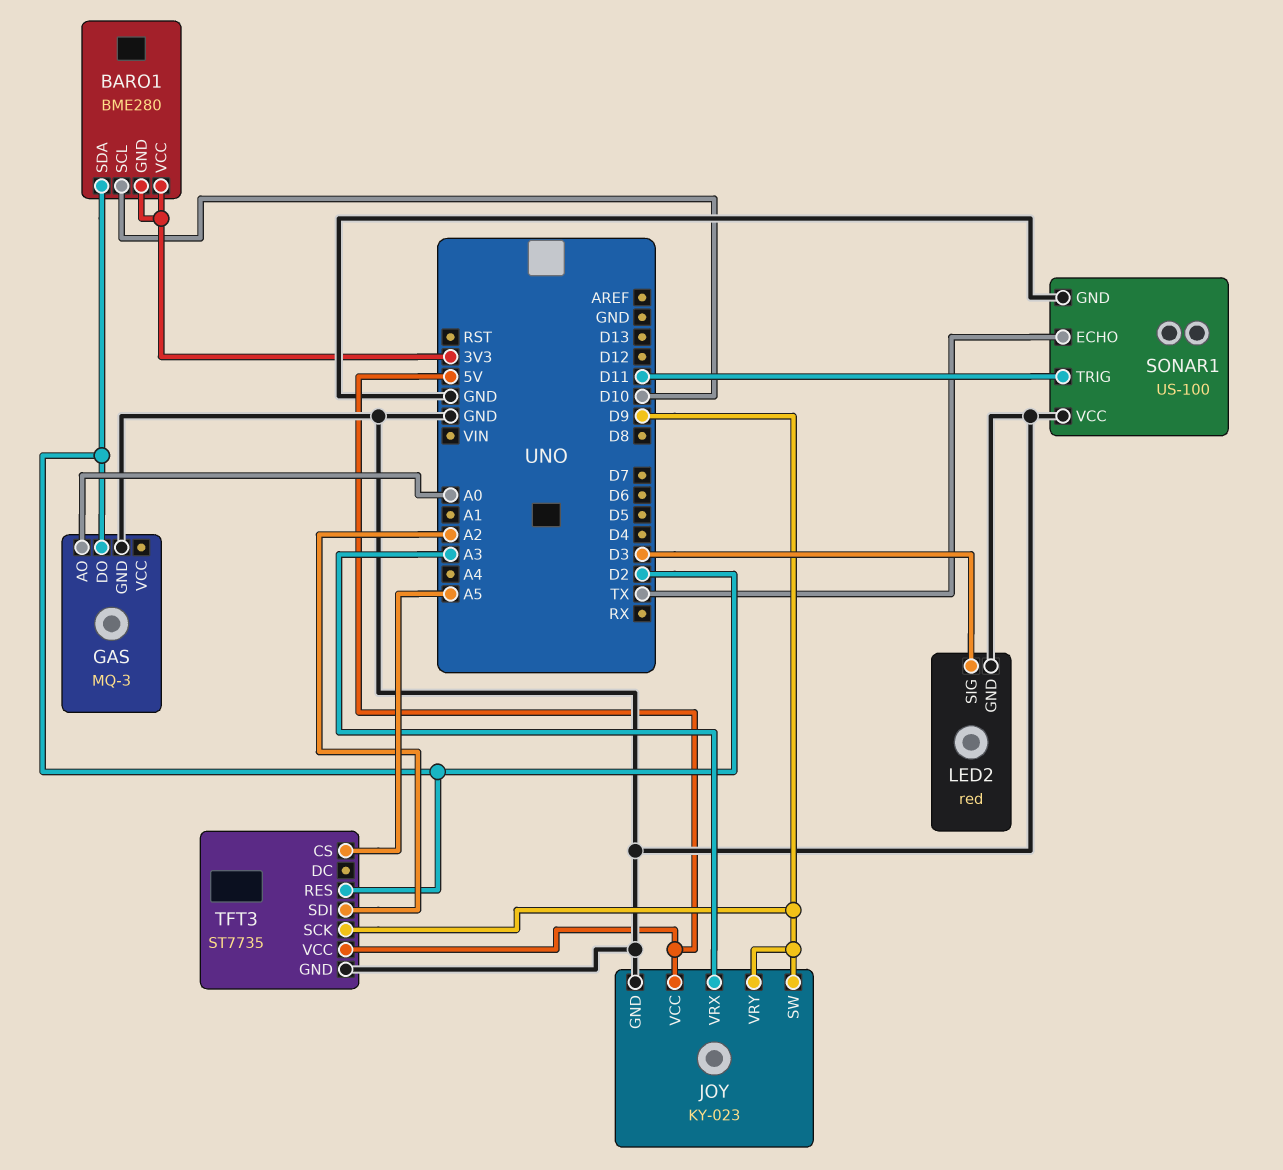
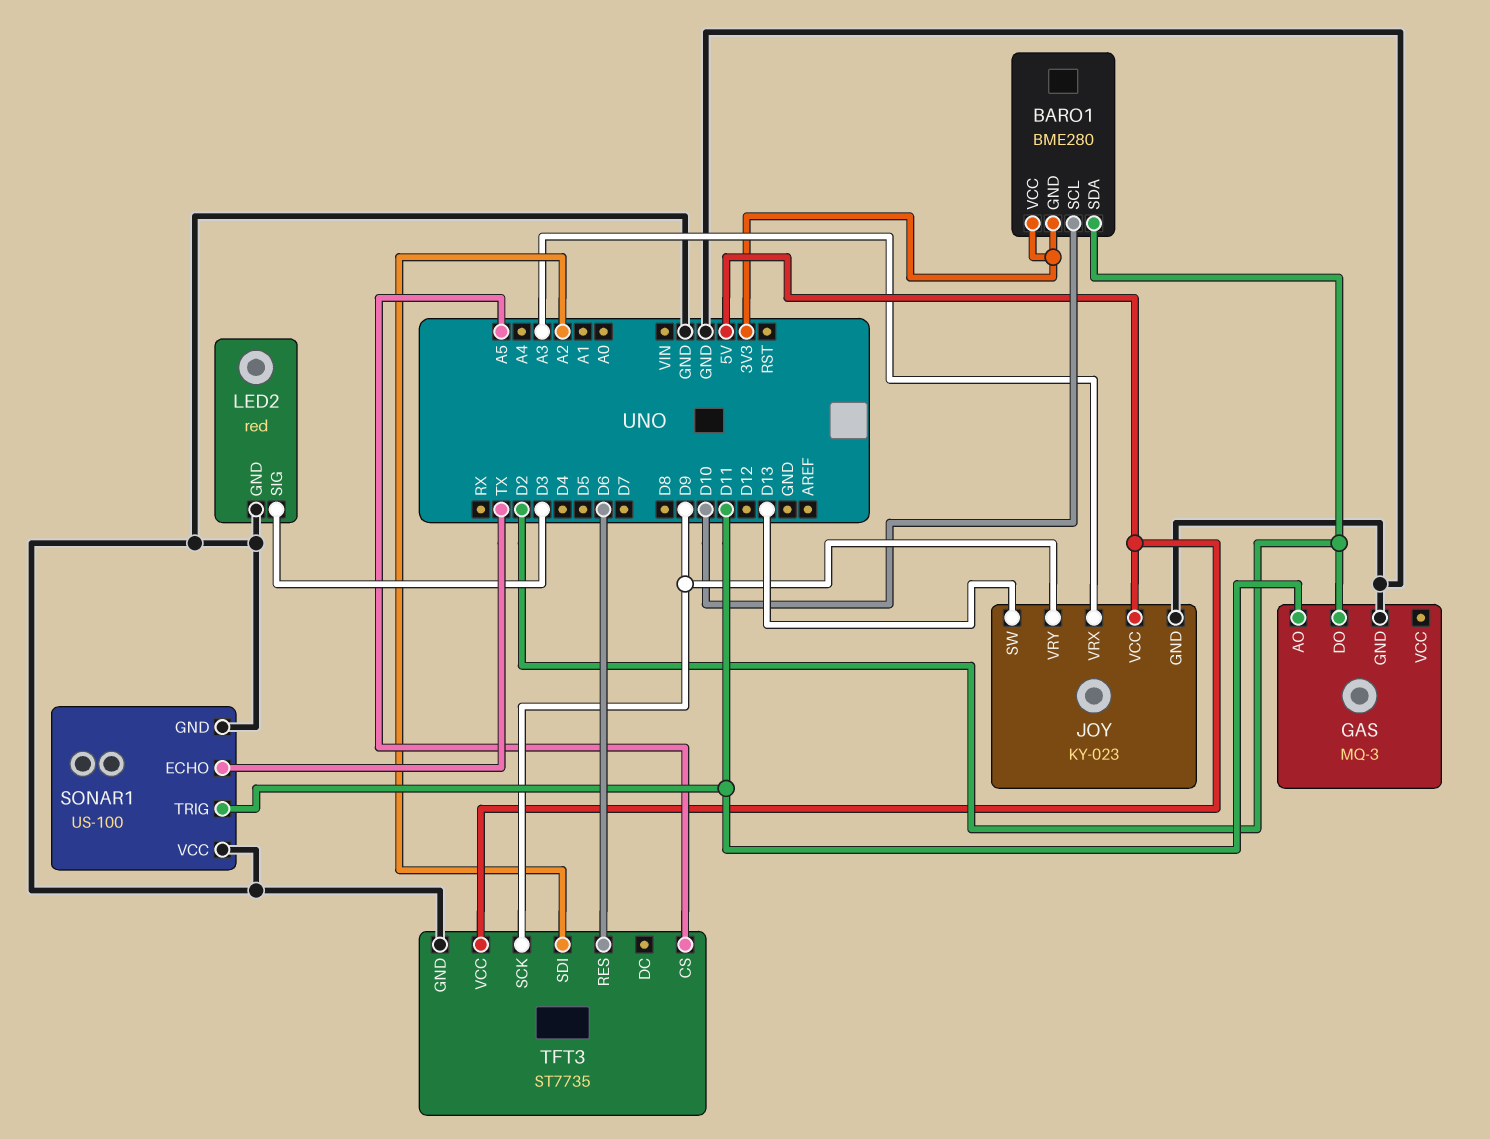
GAS pin AO: A0 -> D11
JOY pin SW: D9 -> D13
TFT3 pin RES: D2 -> D6

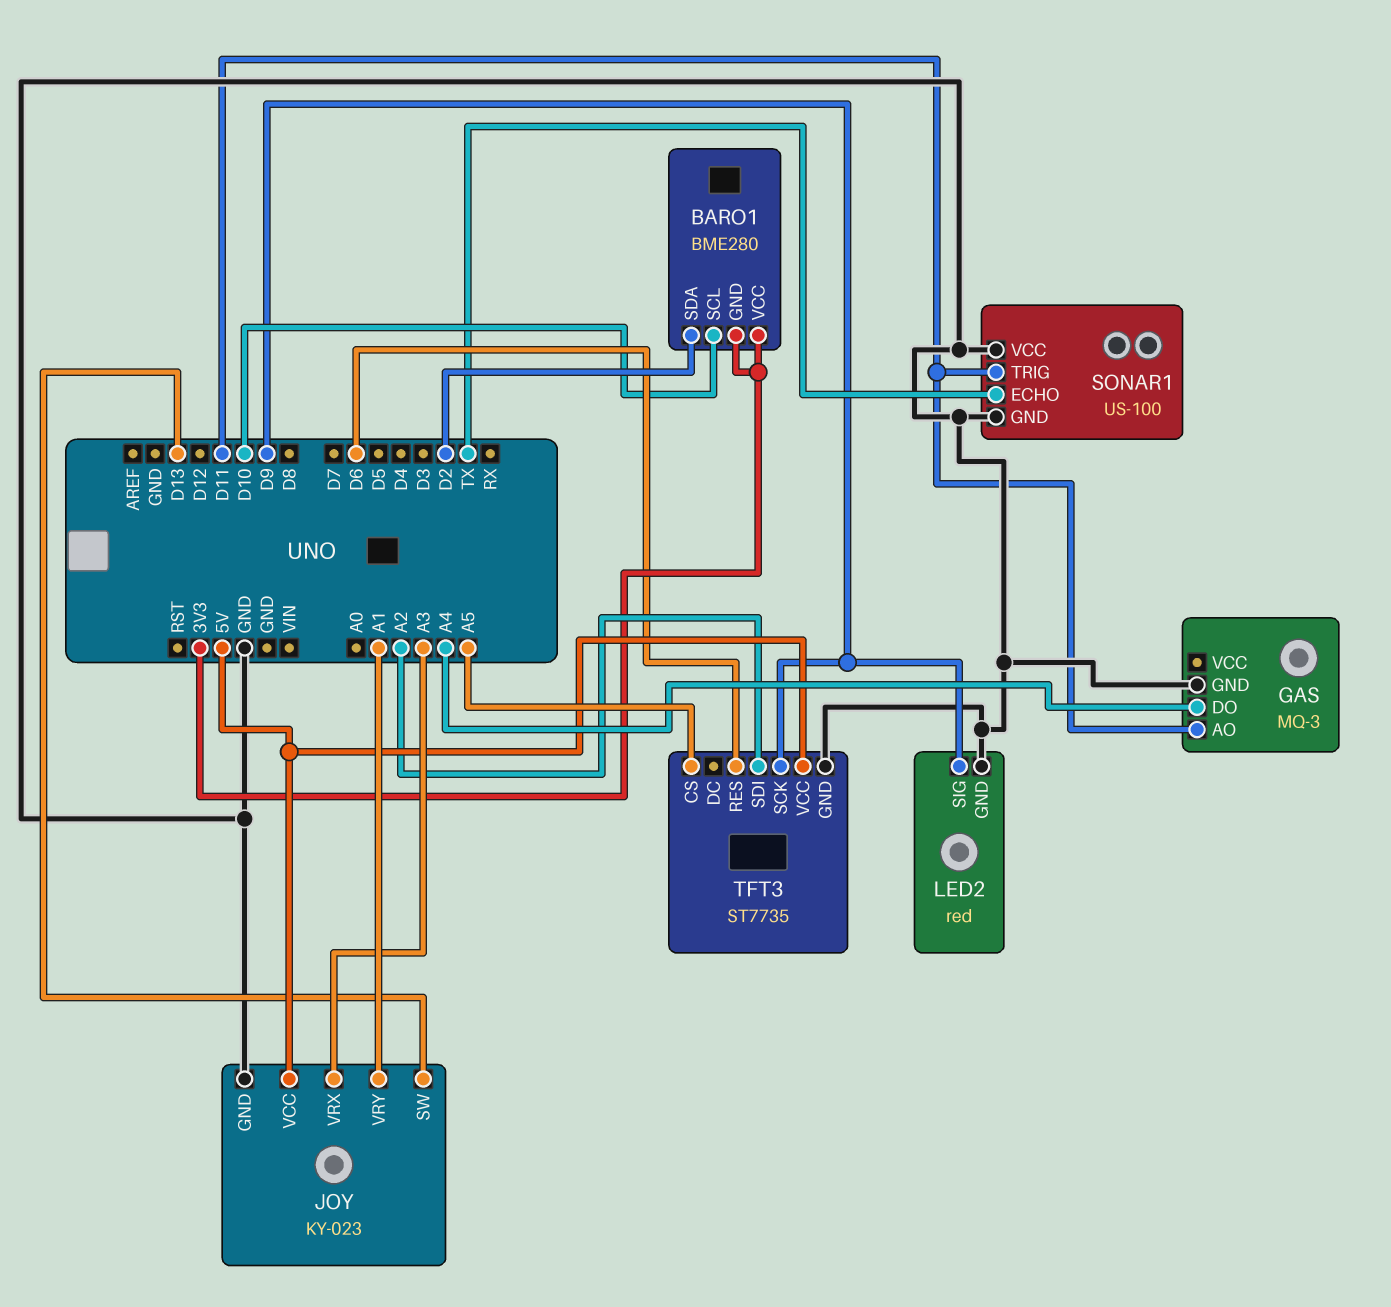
GAS pin DO: D2 -> A4
JOY pin VRY: D9 -> A1
LED2 pin SIG: D3 -> D9

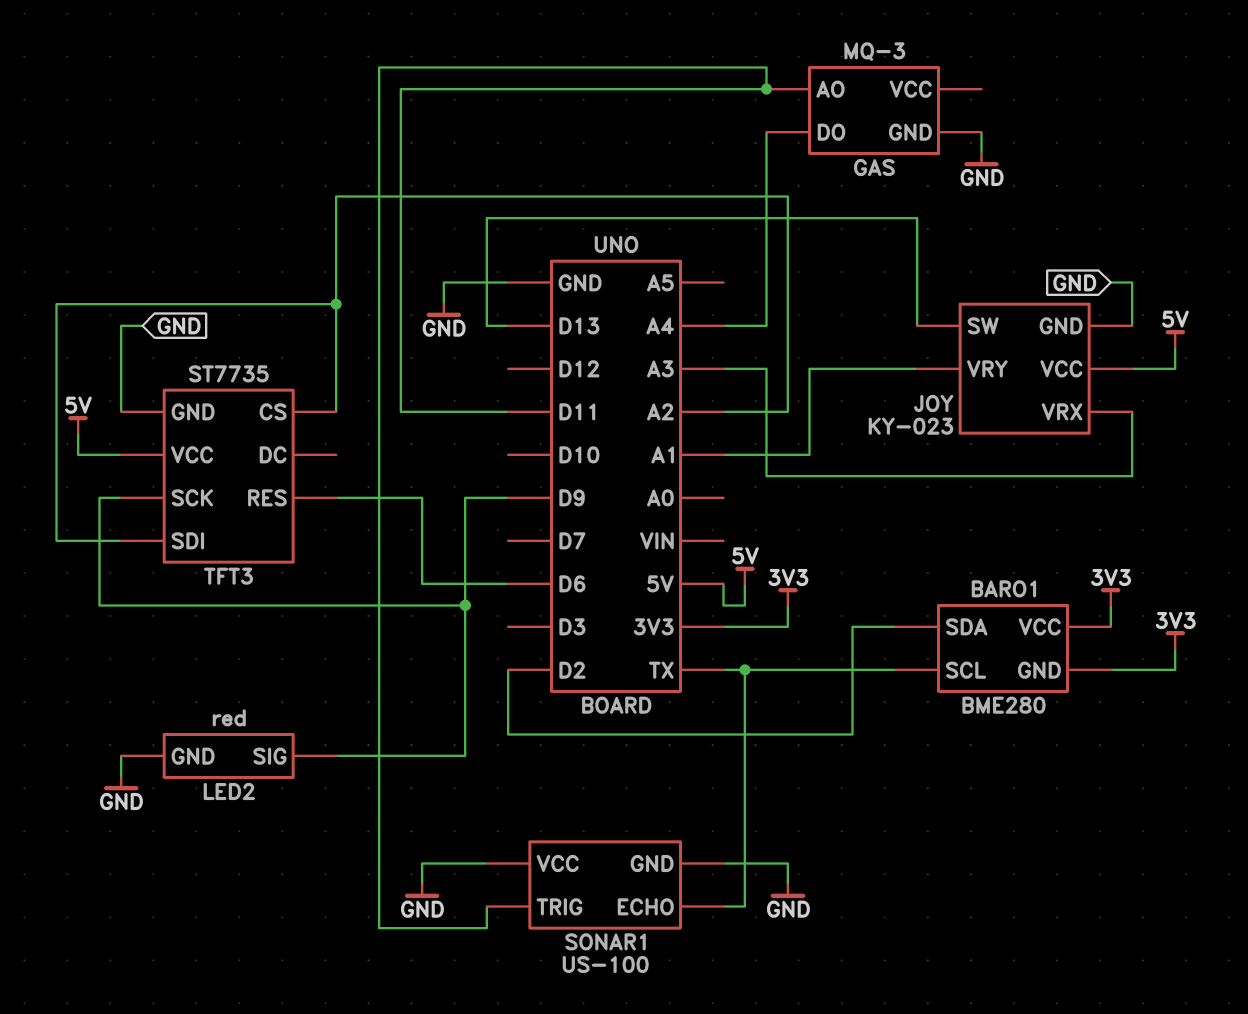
BARO1 pin SCL: D10 -> TX
TFT3 pin CS: A5 -> A2

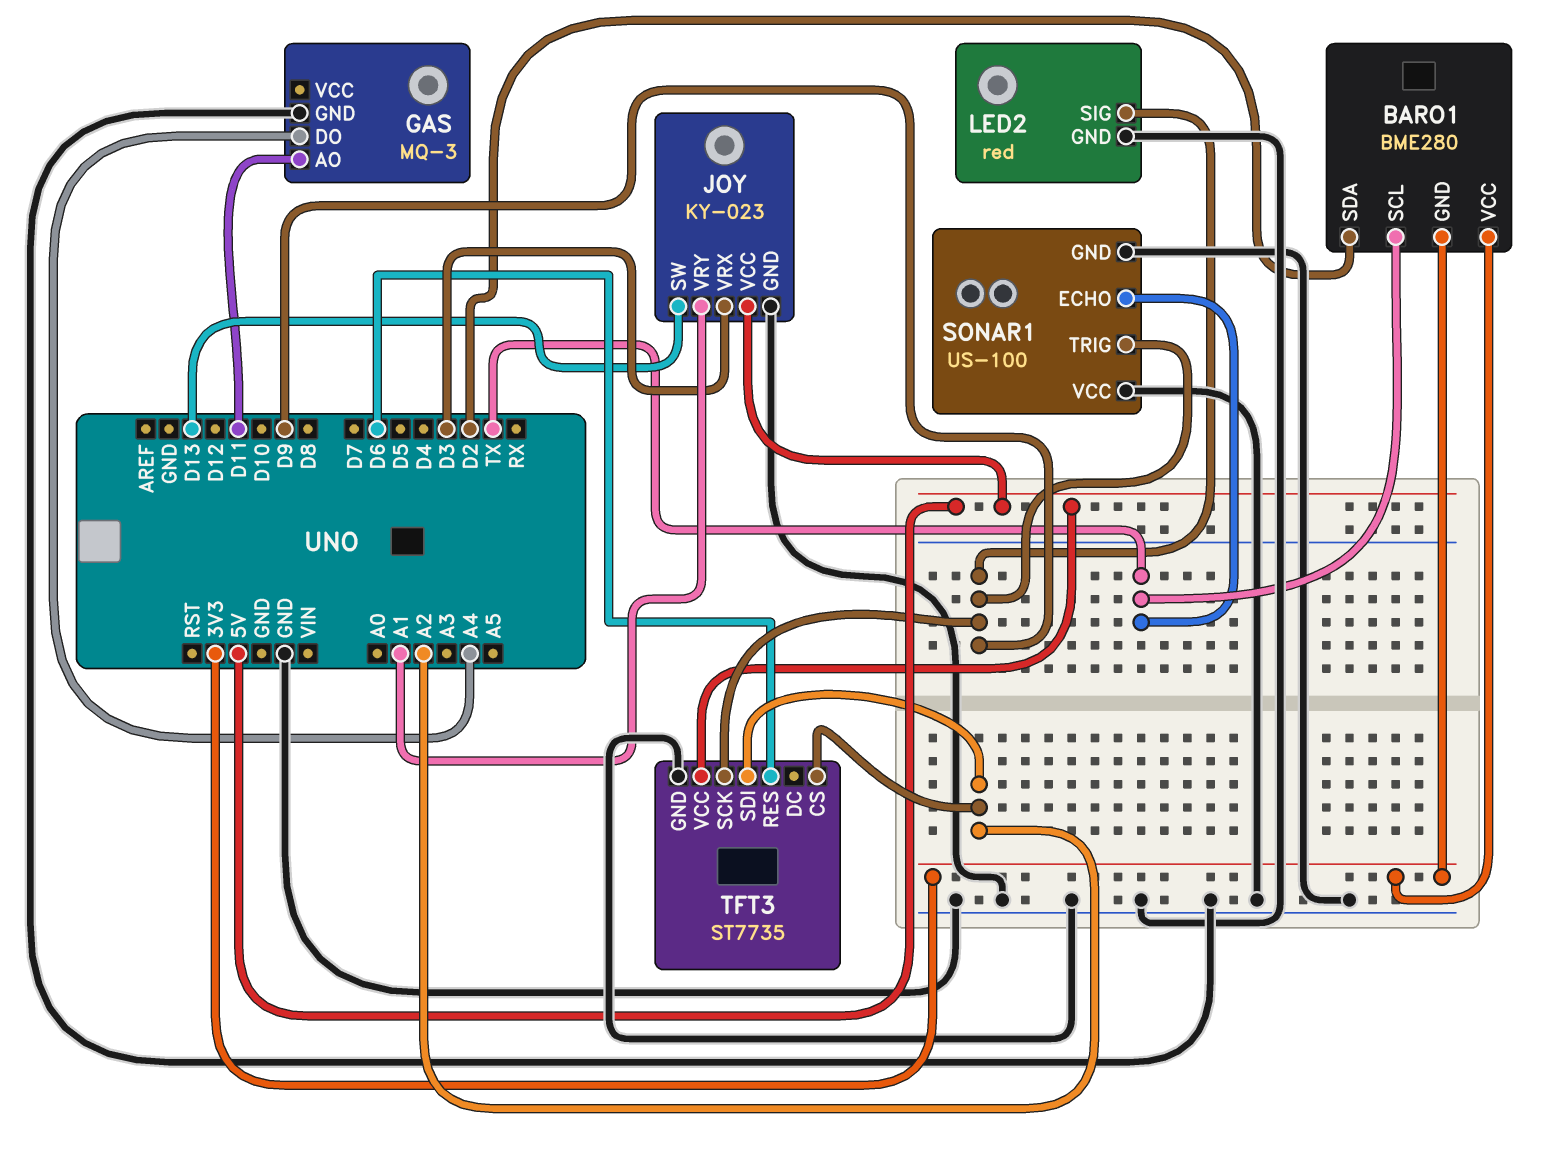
JOY pin VRX: A3 -> D3
SONAR1 pin TRIG: D11 -> D9

